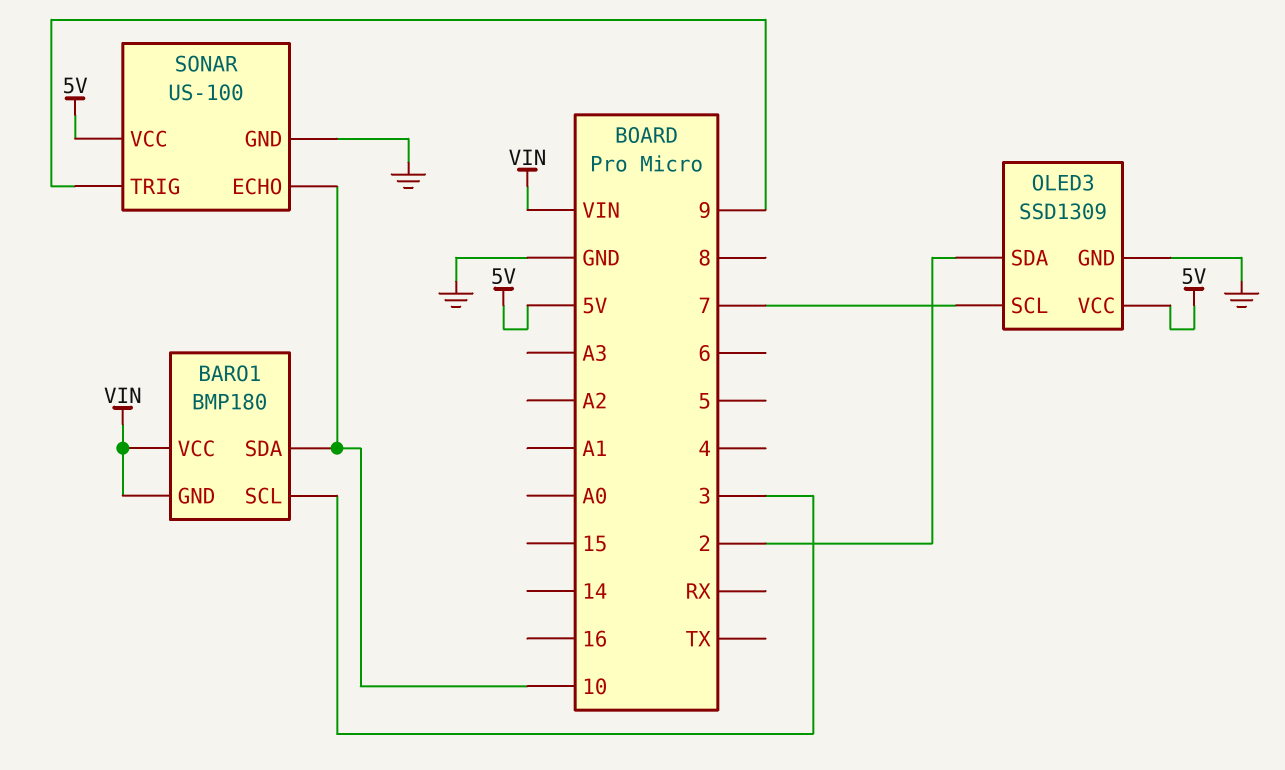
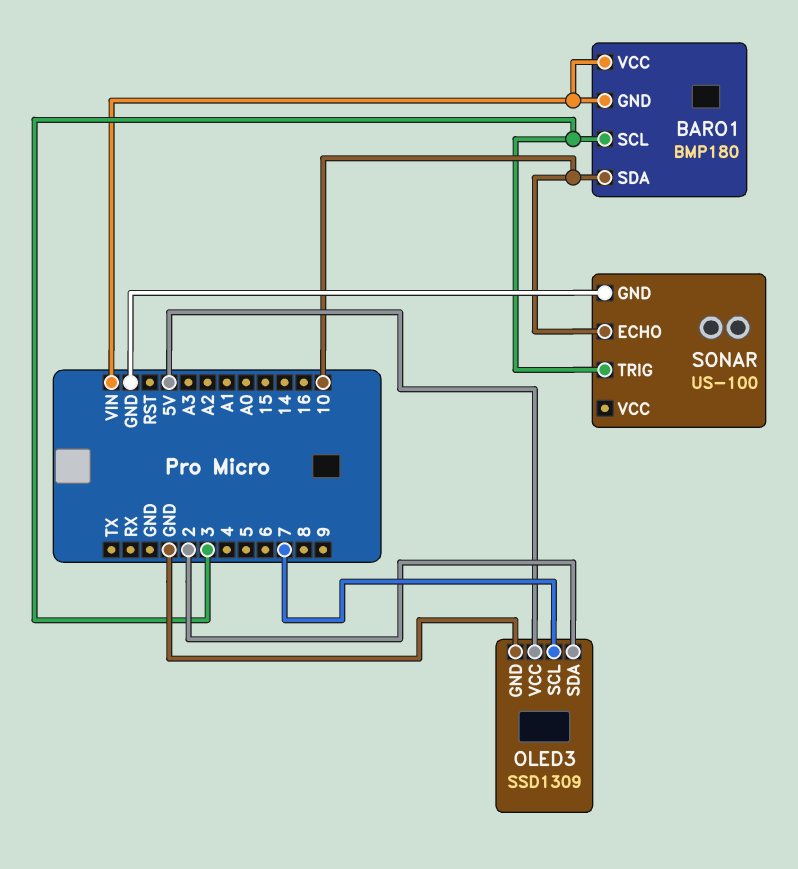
SONAR pin TRIG: 9 -> 3
SONAR pin VCC: 5V -> none

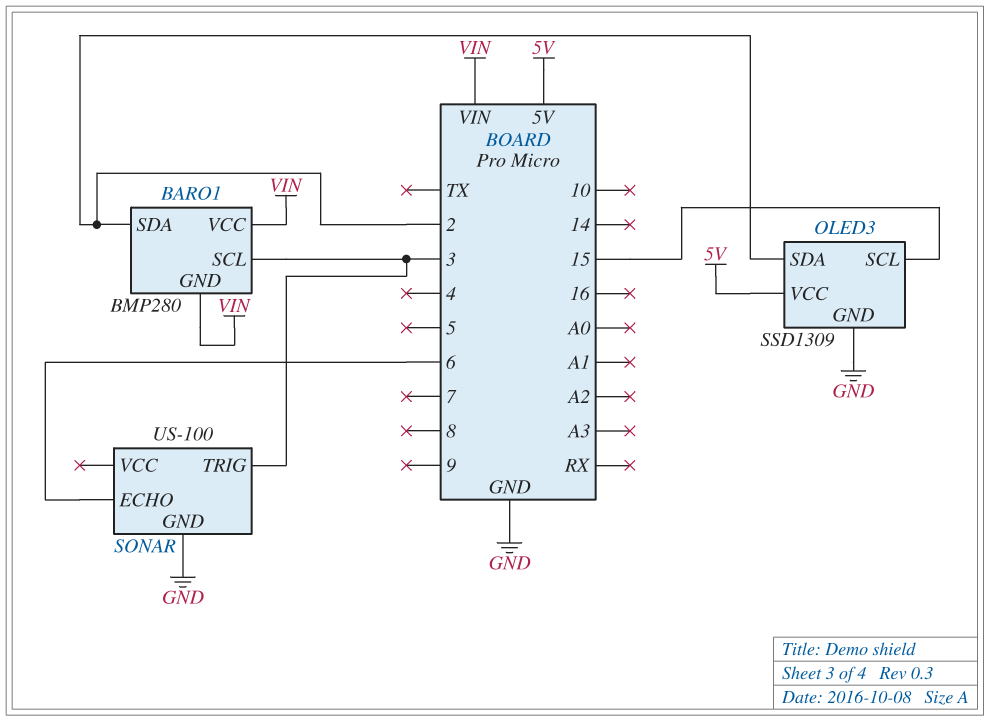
BARO1: BMP180 -> BMP280
BARO1 pin SDA: 10 -> 2
OLED3 pin SCL: 7 -> 15
SONAR pin ECHO: 10 -> 6

